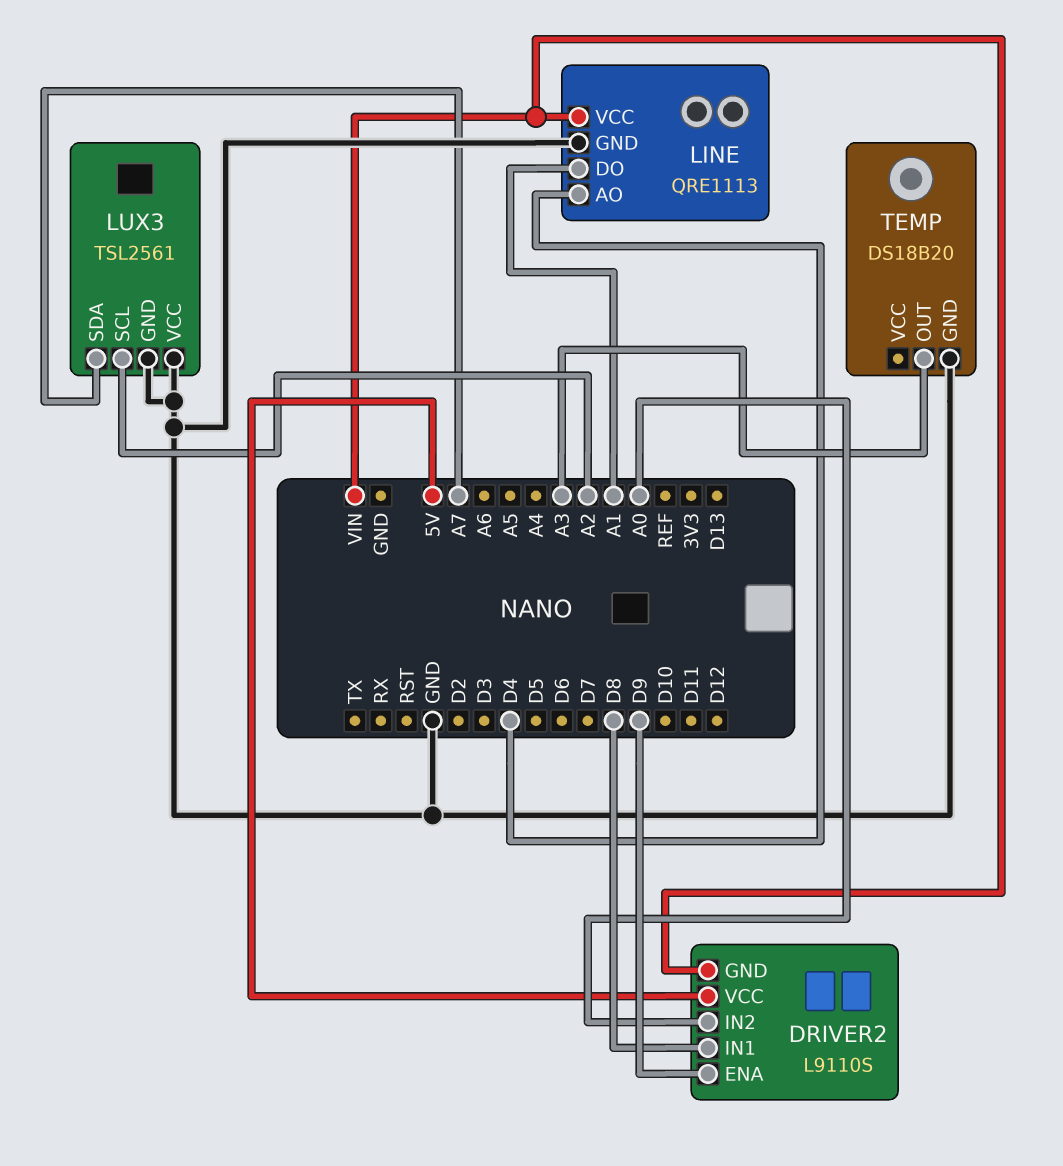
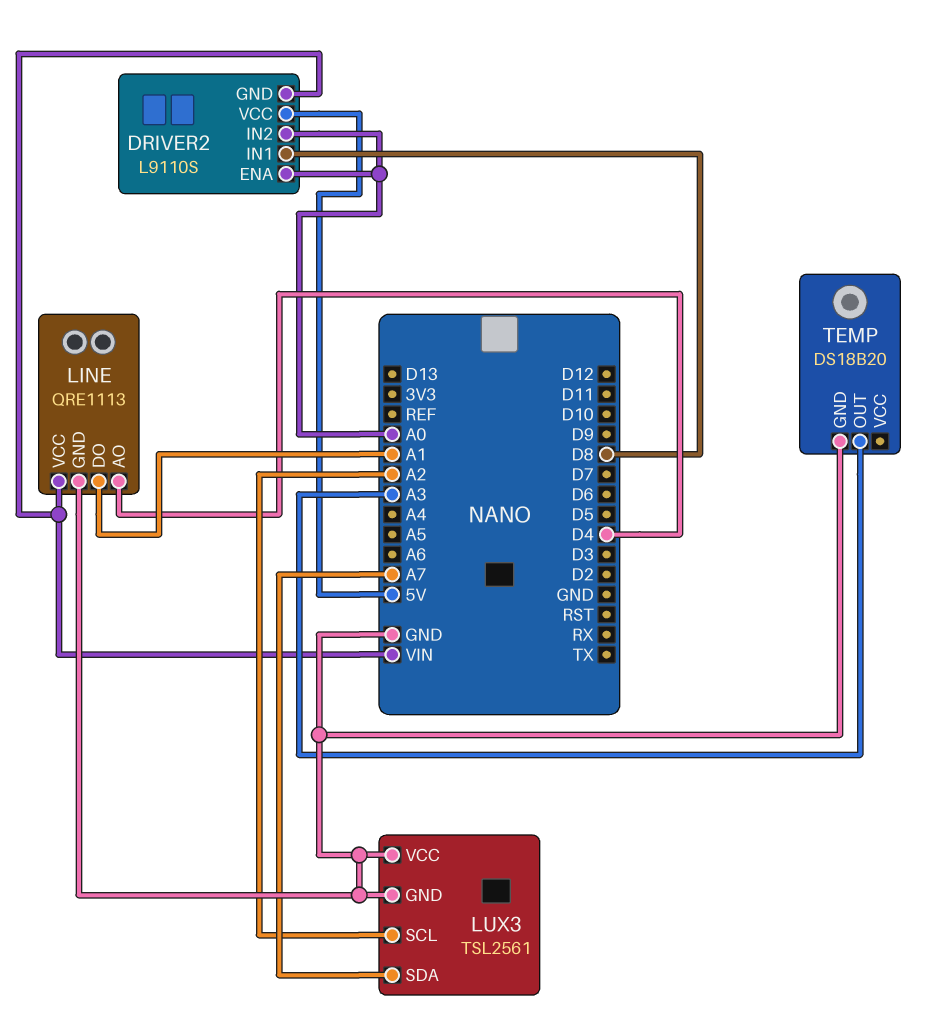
DRIVER2 pin ENA: D9 -> A0

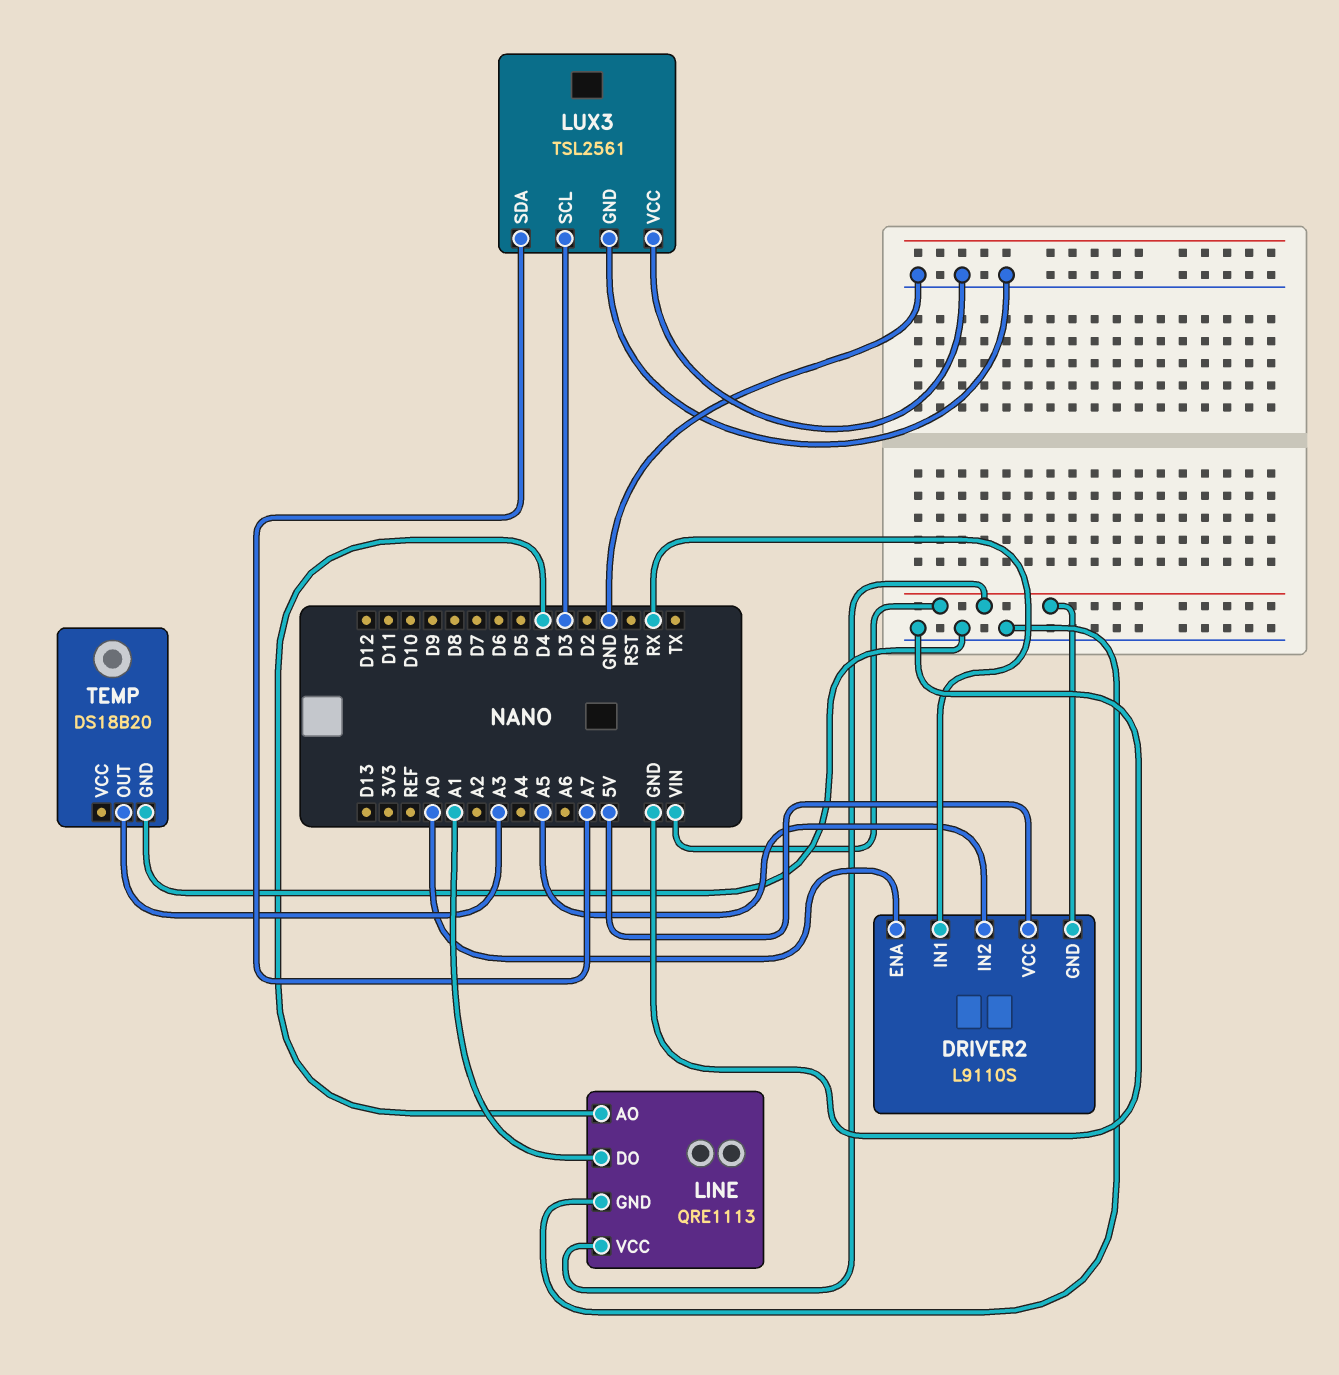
DRIVER2 pin IN1: D8 -> RX
DRIVER2 pin IN2: A0 -> A5
LUX3 pin SCL: A2 -> D3

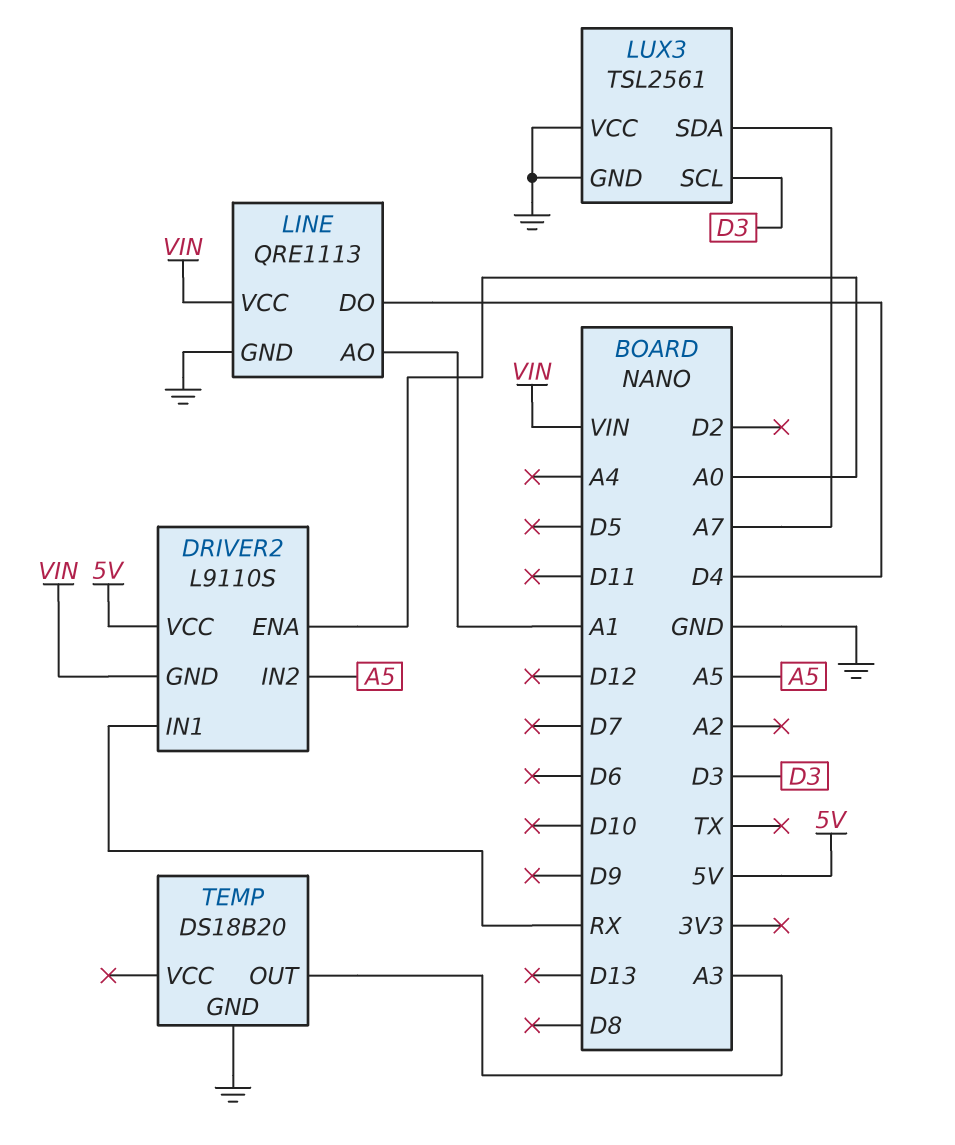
LINE pin AO: D4 -> A1
LINE pin DO: A1 -> D4

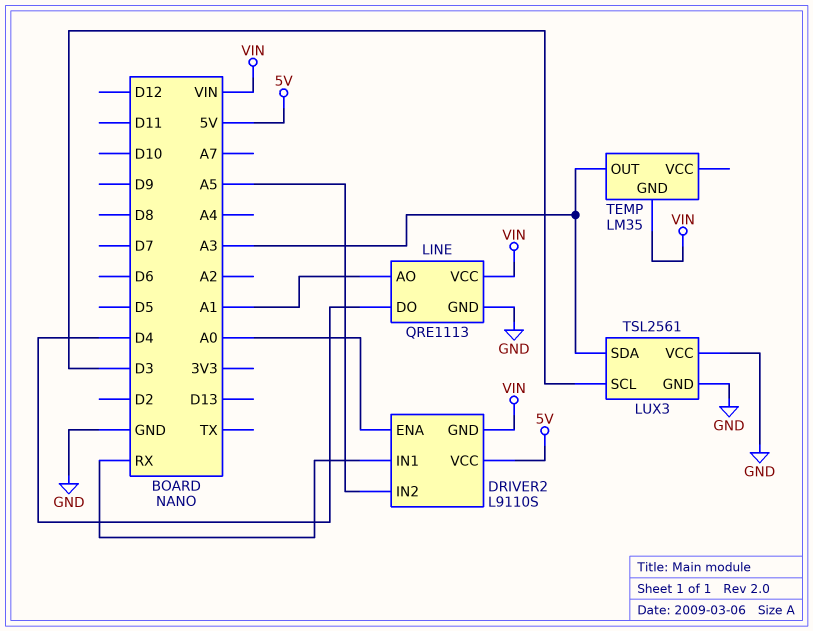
LUX3 pin SDA: A7 -> A3
TEMP: DS18B20 -> LM35
TEMP pin GND: GND -> VIN

